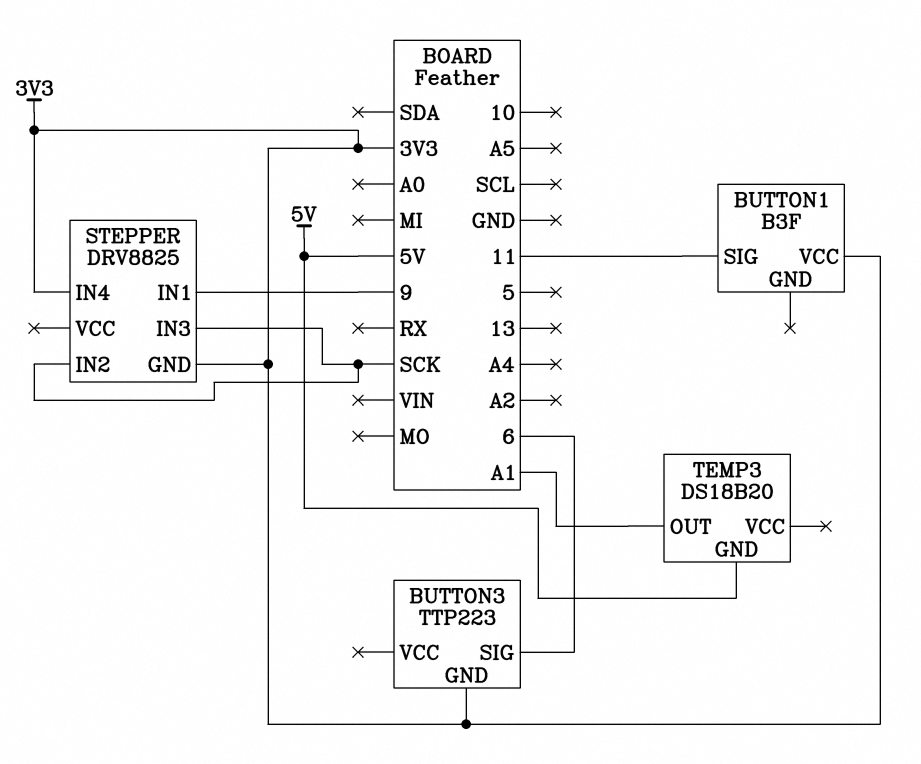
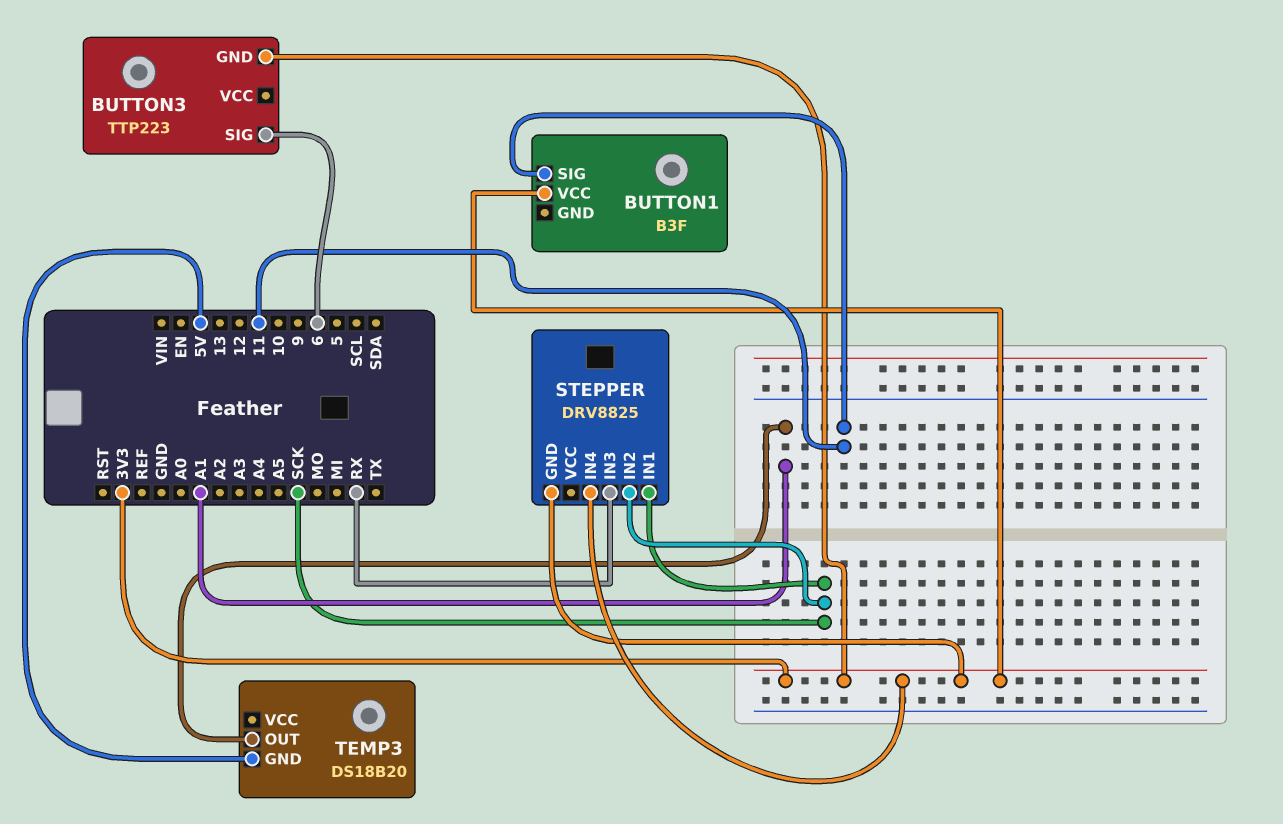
STEPPER pin IN1: 9 -> SCK
STEPPER pin IN3: SCK -> RX

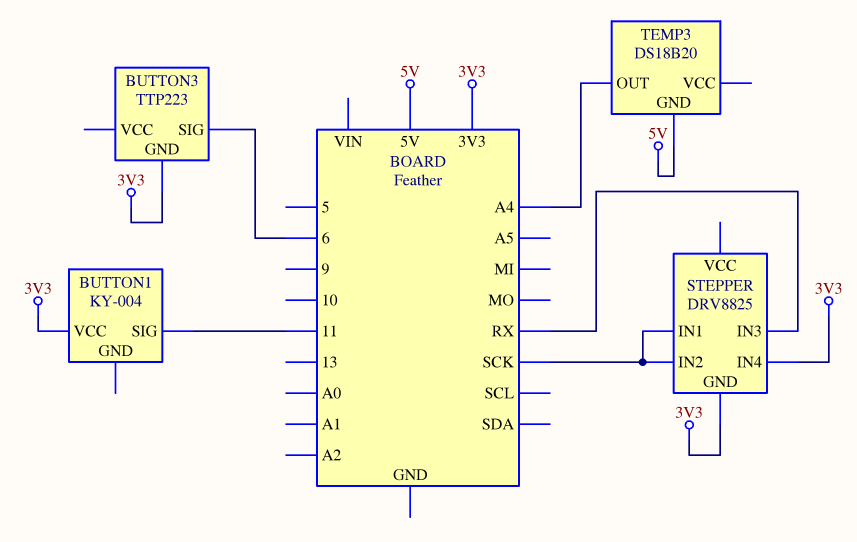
BUTTON1: B3F -> KY-004
TEMP3 pin OUT: A1 -> A4

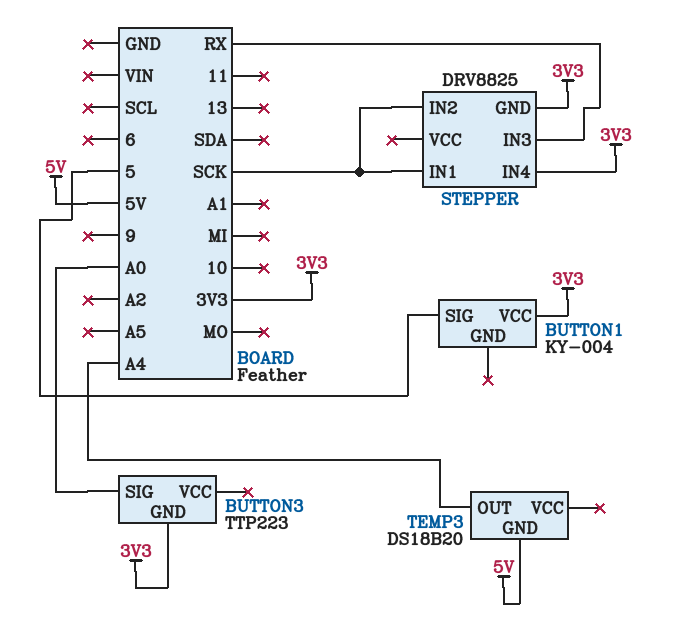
BUTTON1 pin SIG: 11 -> 5
BUTTON3 pin SIG: 6 -> A0

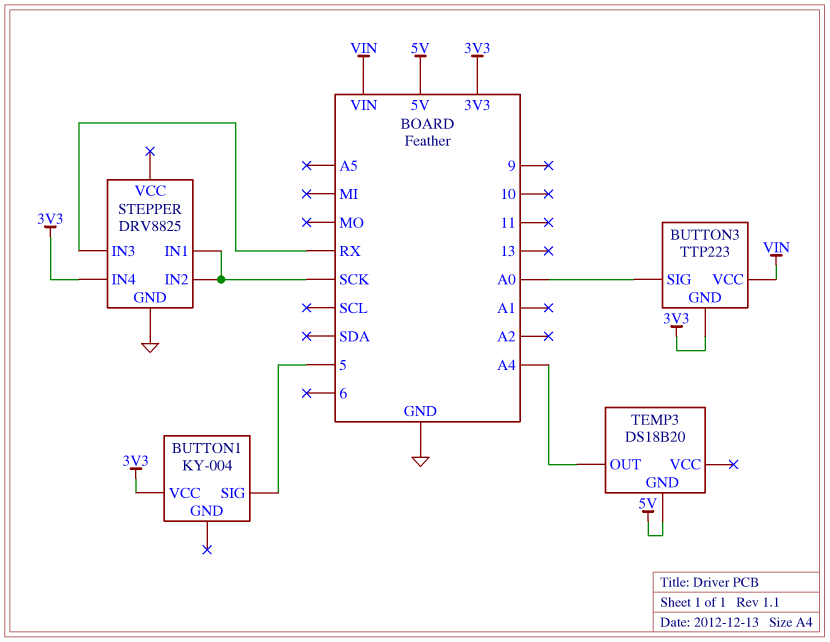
BUTTON3 pin VCC: none -> VIN
STEPPER pin GND: 3V3 -> GND

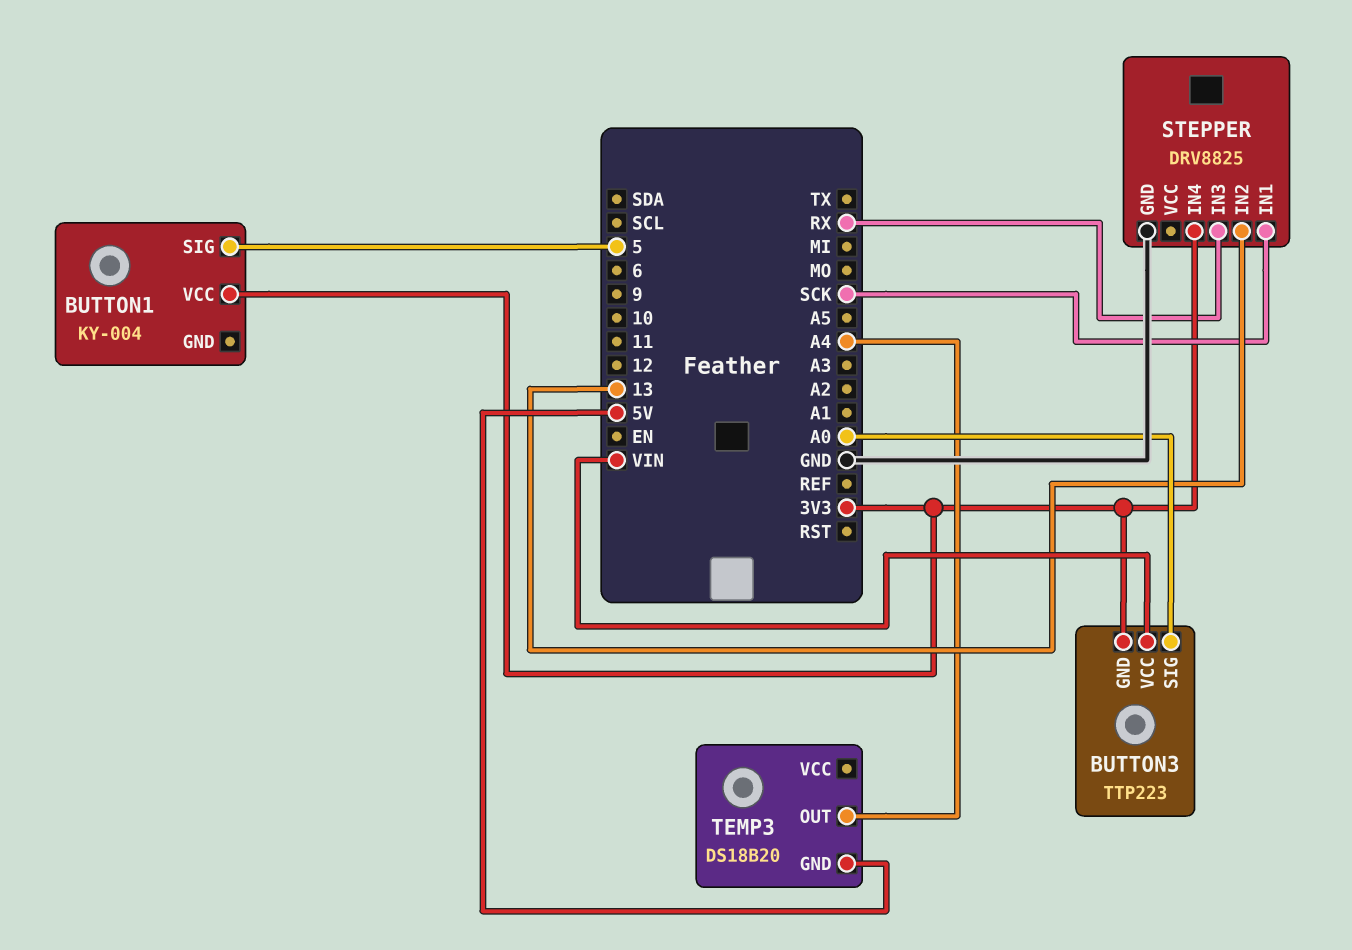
STEPPER pin IN2: SCK -> 13

